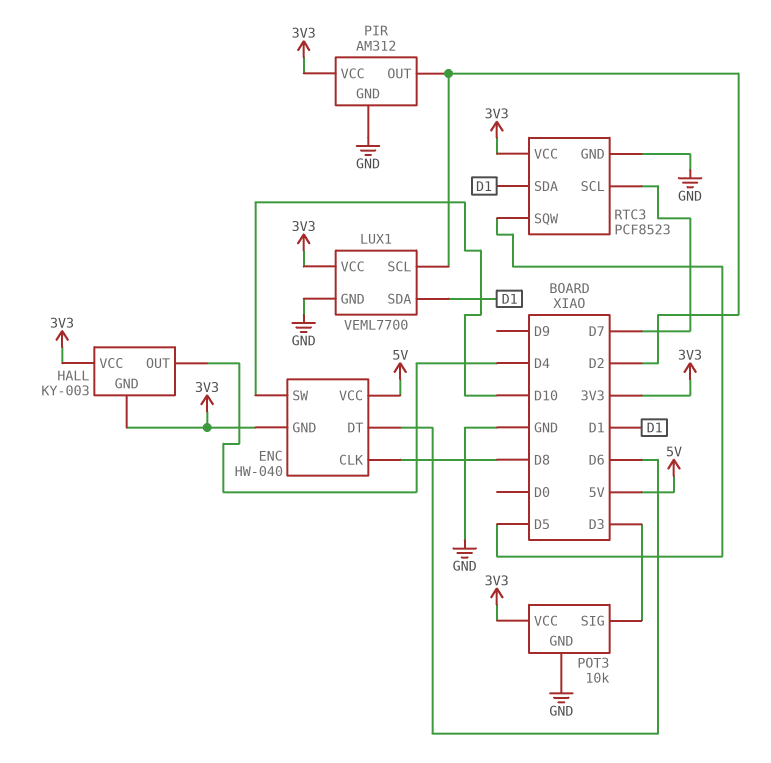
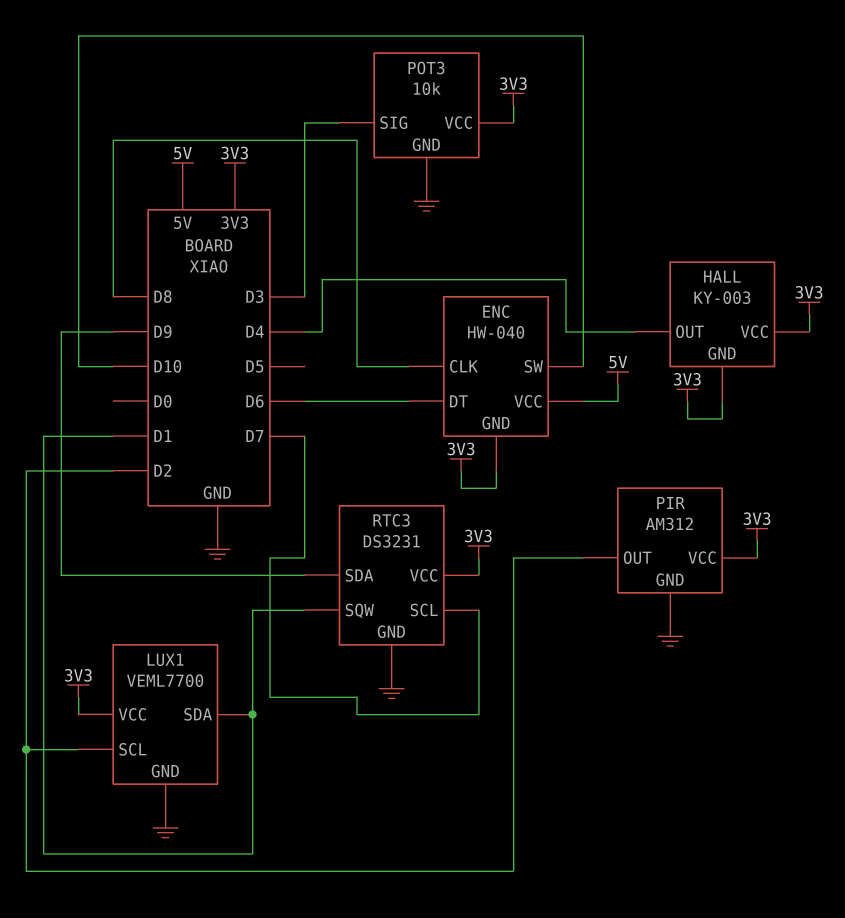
RTC3: PCF8523 -> DS3231
RTC3 pin SDA: D1 -> D9
RTC3 pin SQW: D5 -> D1

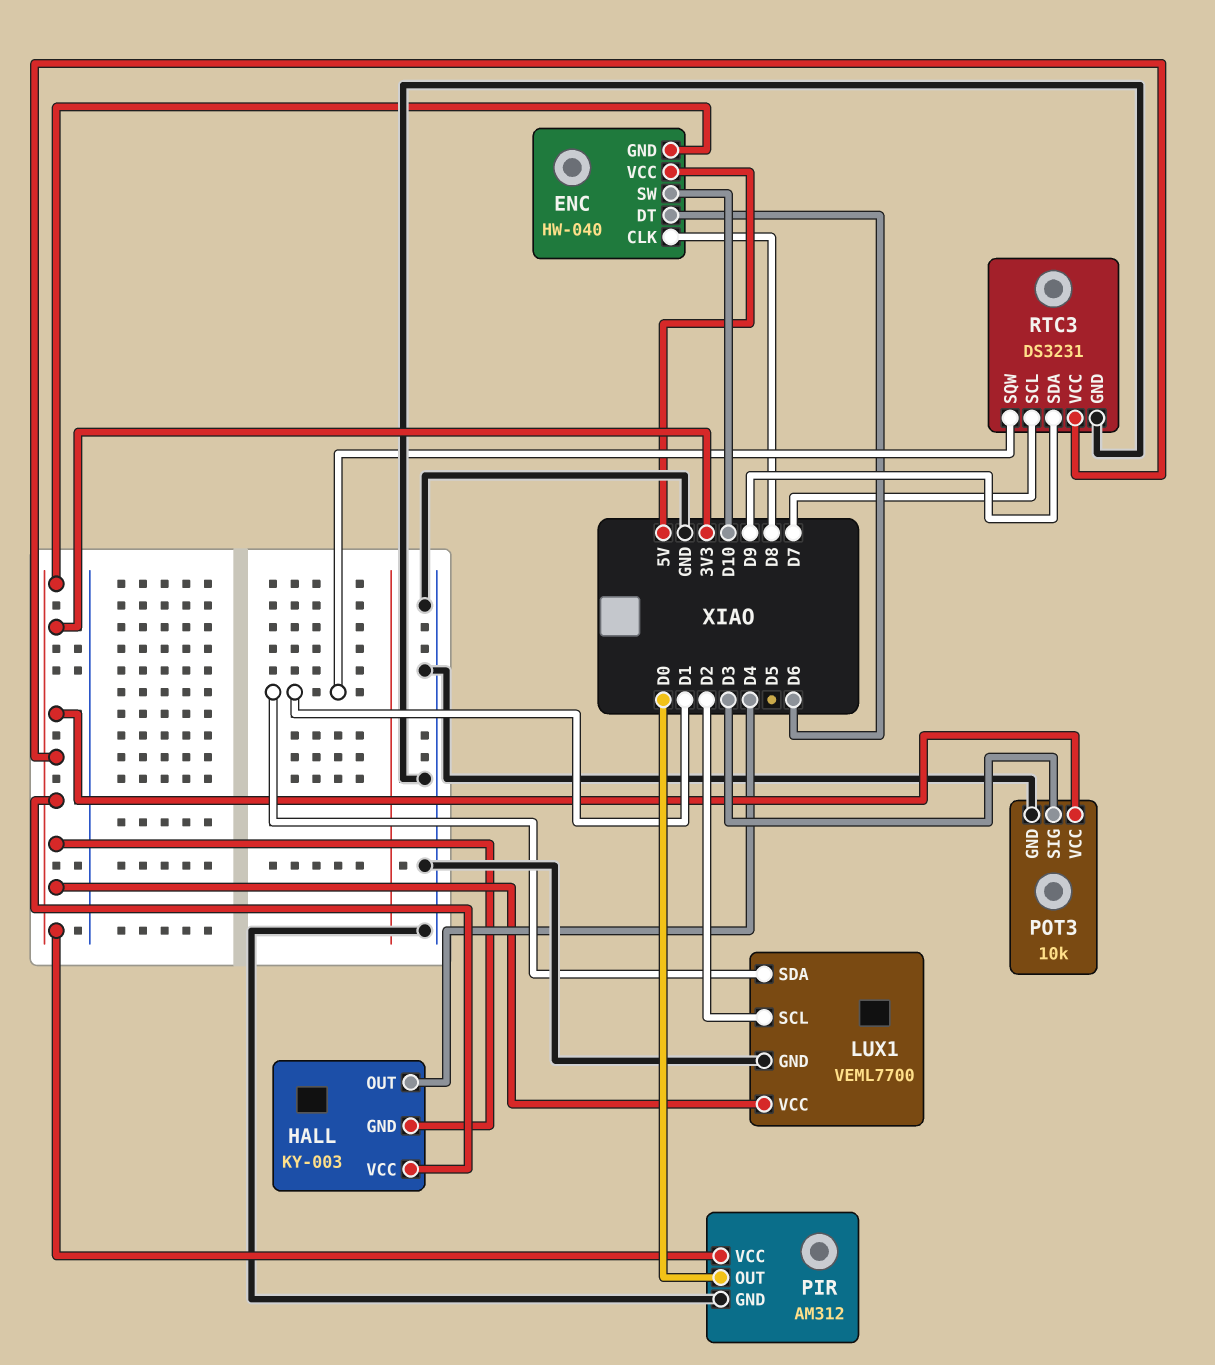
PIR pin OUT: D2 -> D0

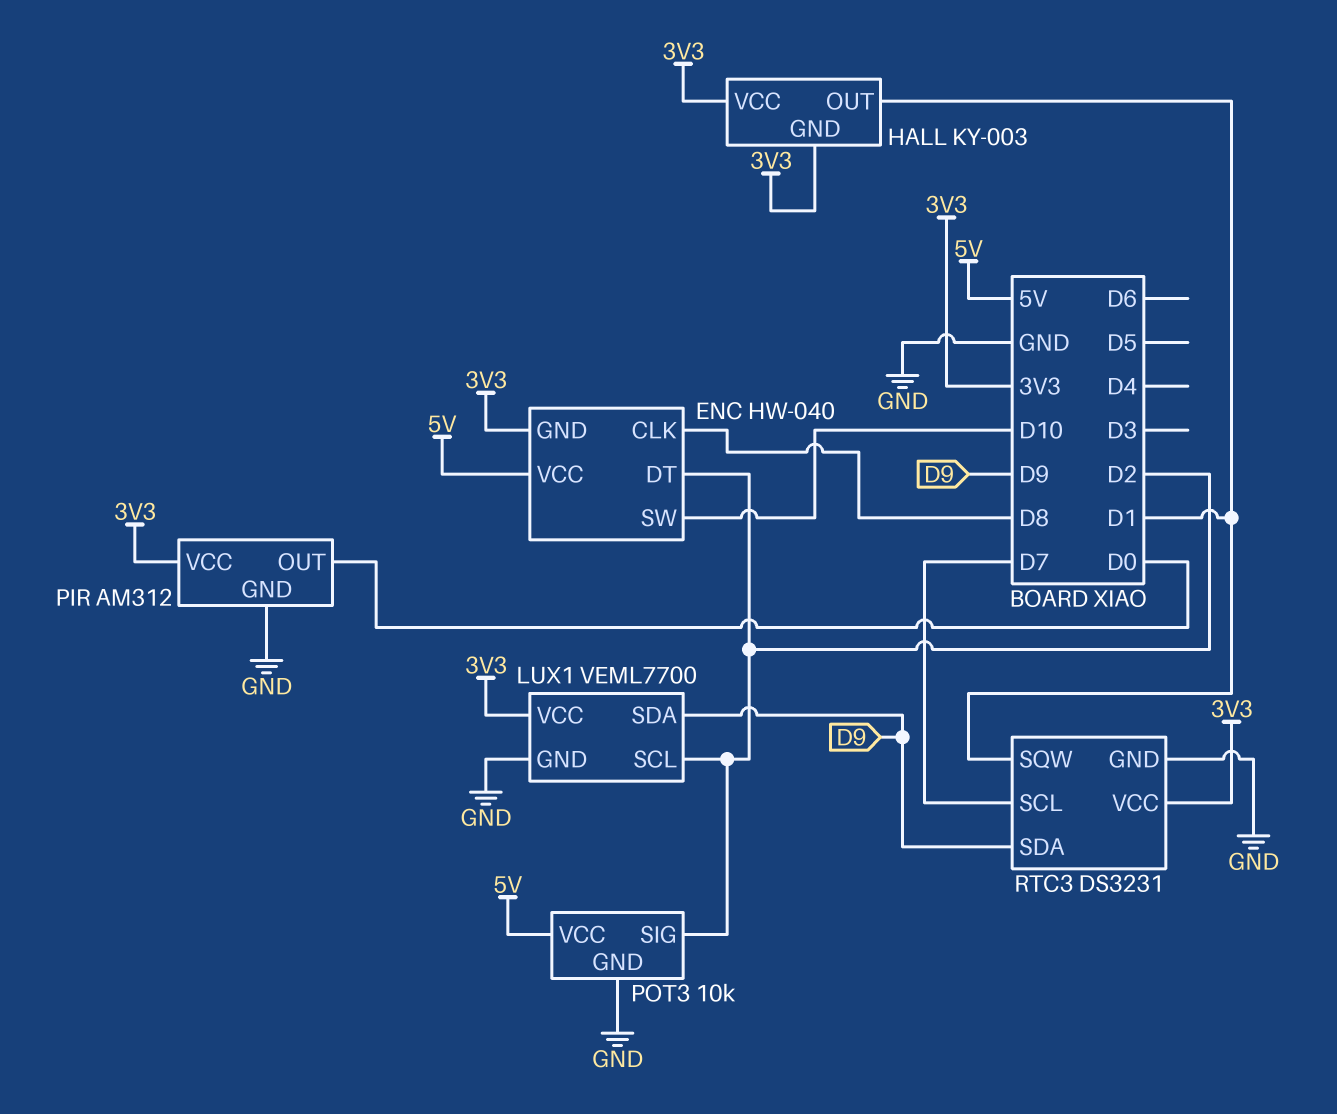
ENC pin DT: D6 -> D2
HALL pin OUT: D4 -> D1
LUX1 pin SDA: D1 -> D9
POT3 pin SIG: D3 -> D2
POT3 pin VCC: 3V3 -> 5V

